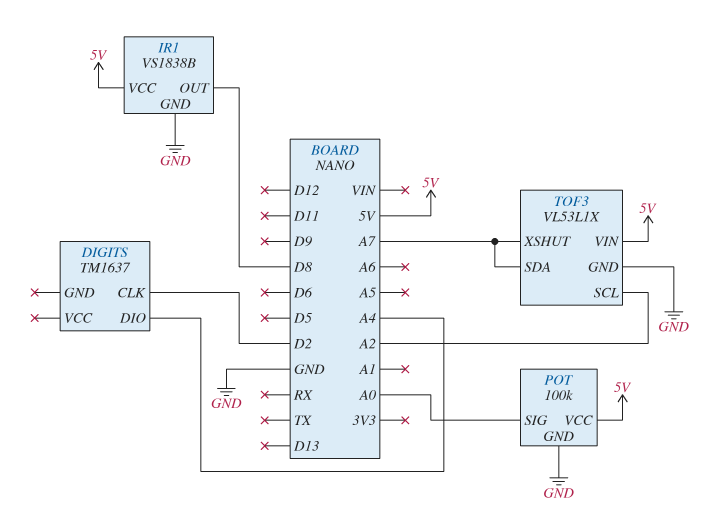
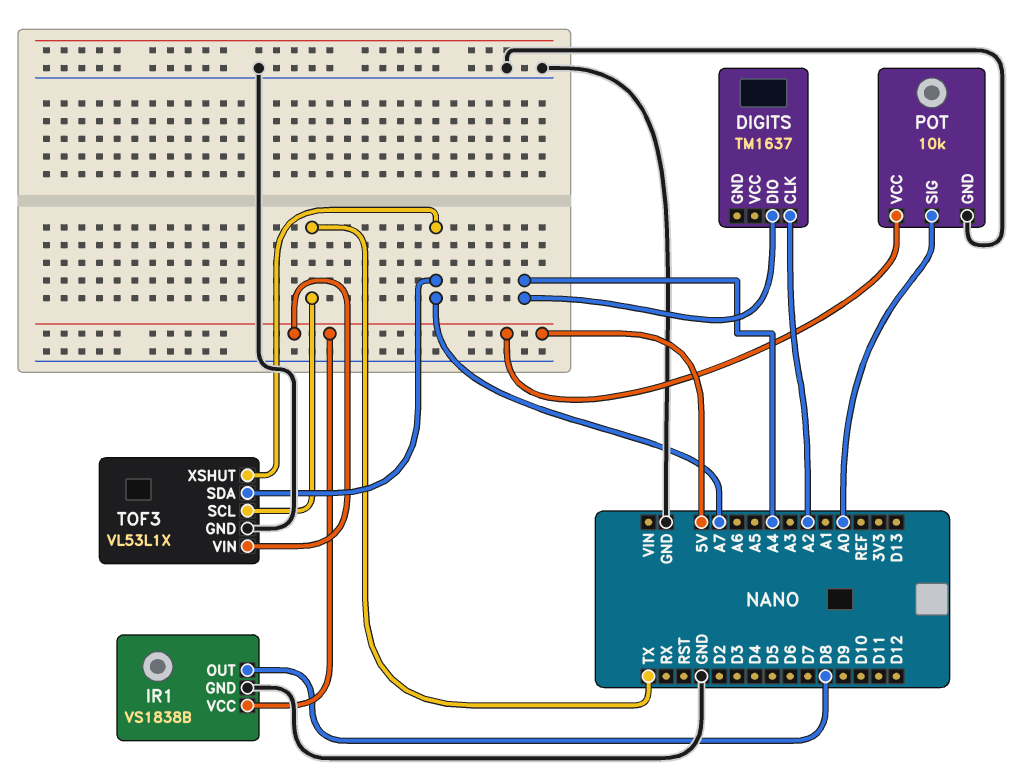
DIGITS pin CLK: D2 -> A2
POT: 100k -> 10k
TOF3 pin SCL: A2 -> TX

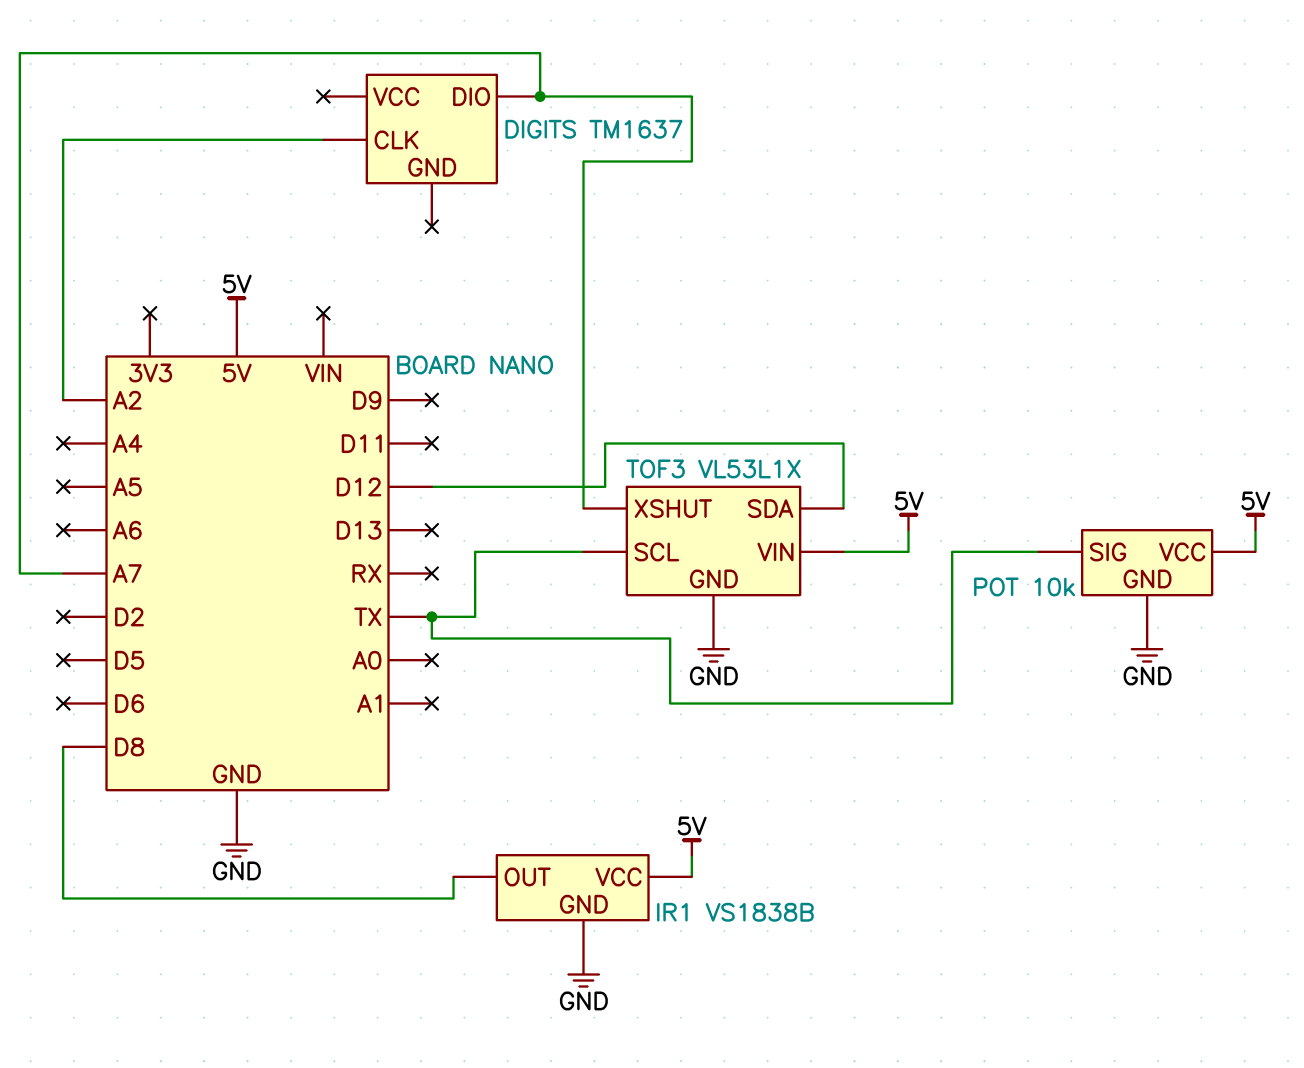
DIGITS pin DIO: A4 -> A7
POT pin SIG: A0 -> TX
TOF3 pin SDA: A7 -> D12

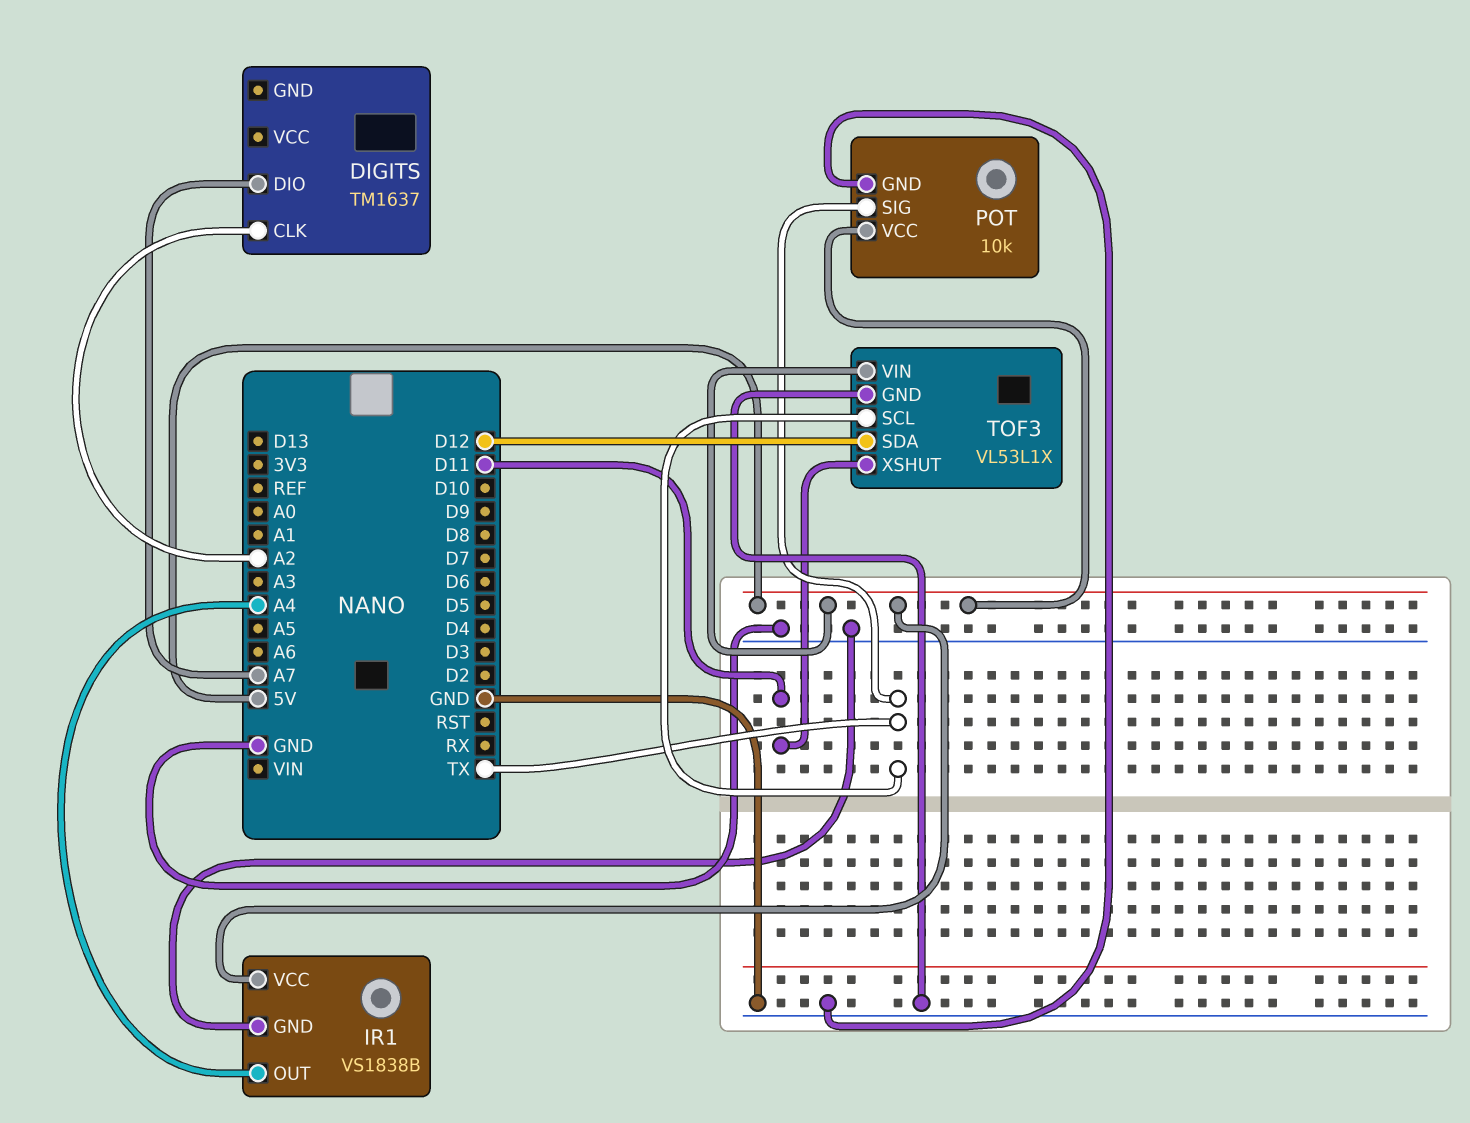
IR1 pin OUT: D8 -> A4
TOF3 pin XSHUT: A7 -> D11

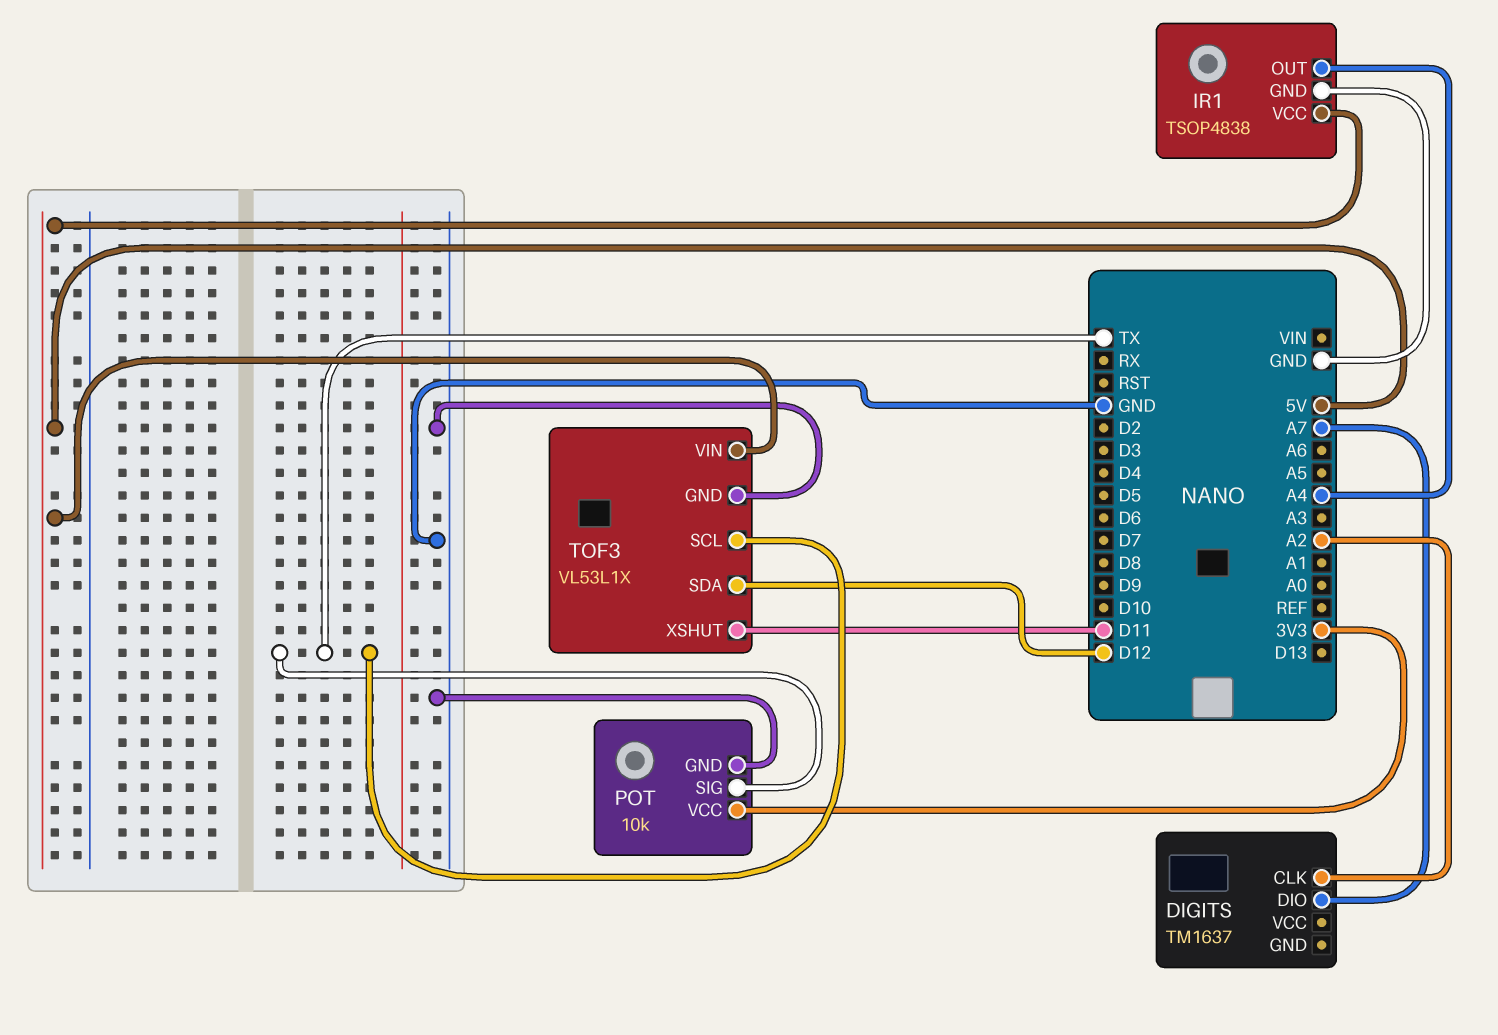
IR1: VS1838B -> TSOP4838
POT pin VCC: 5V -> 3V3

